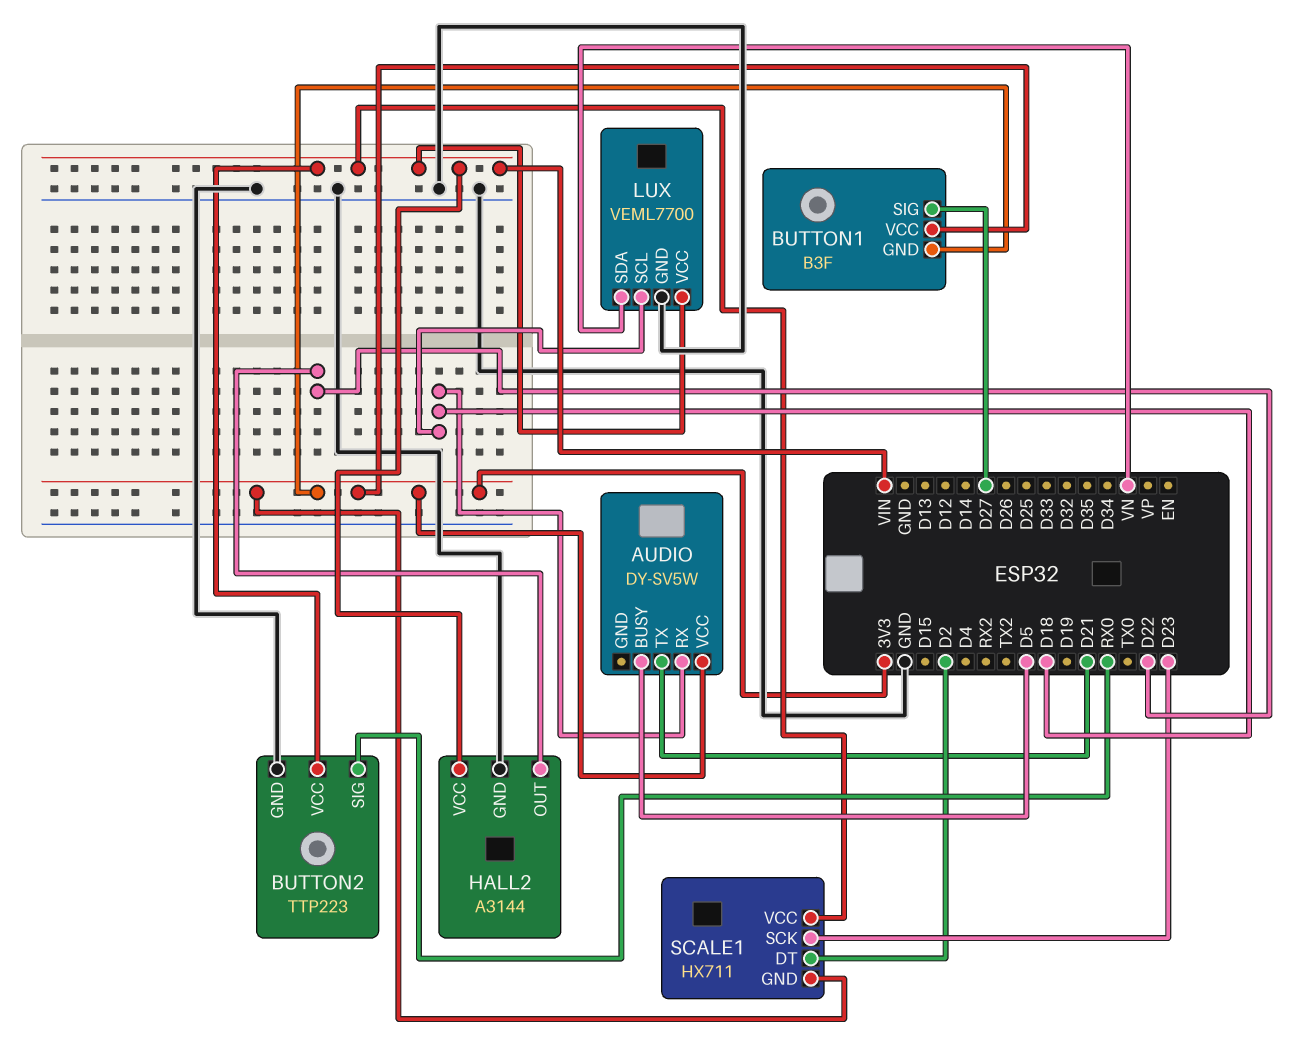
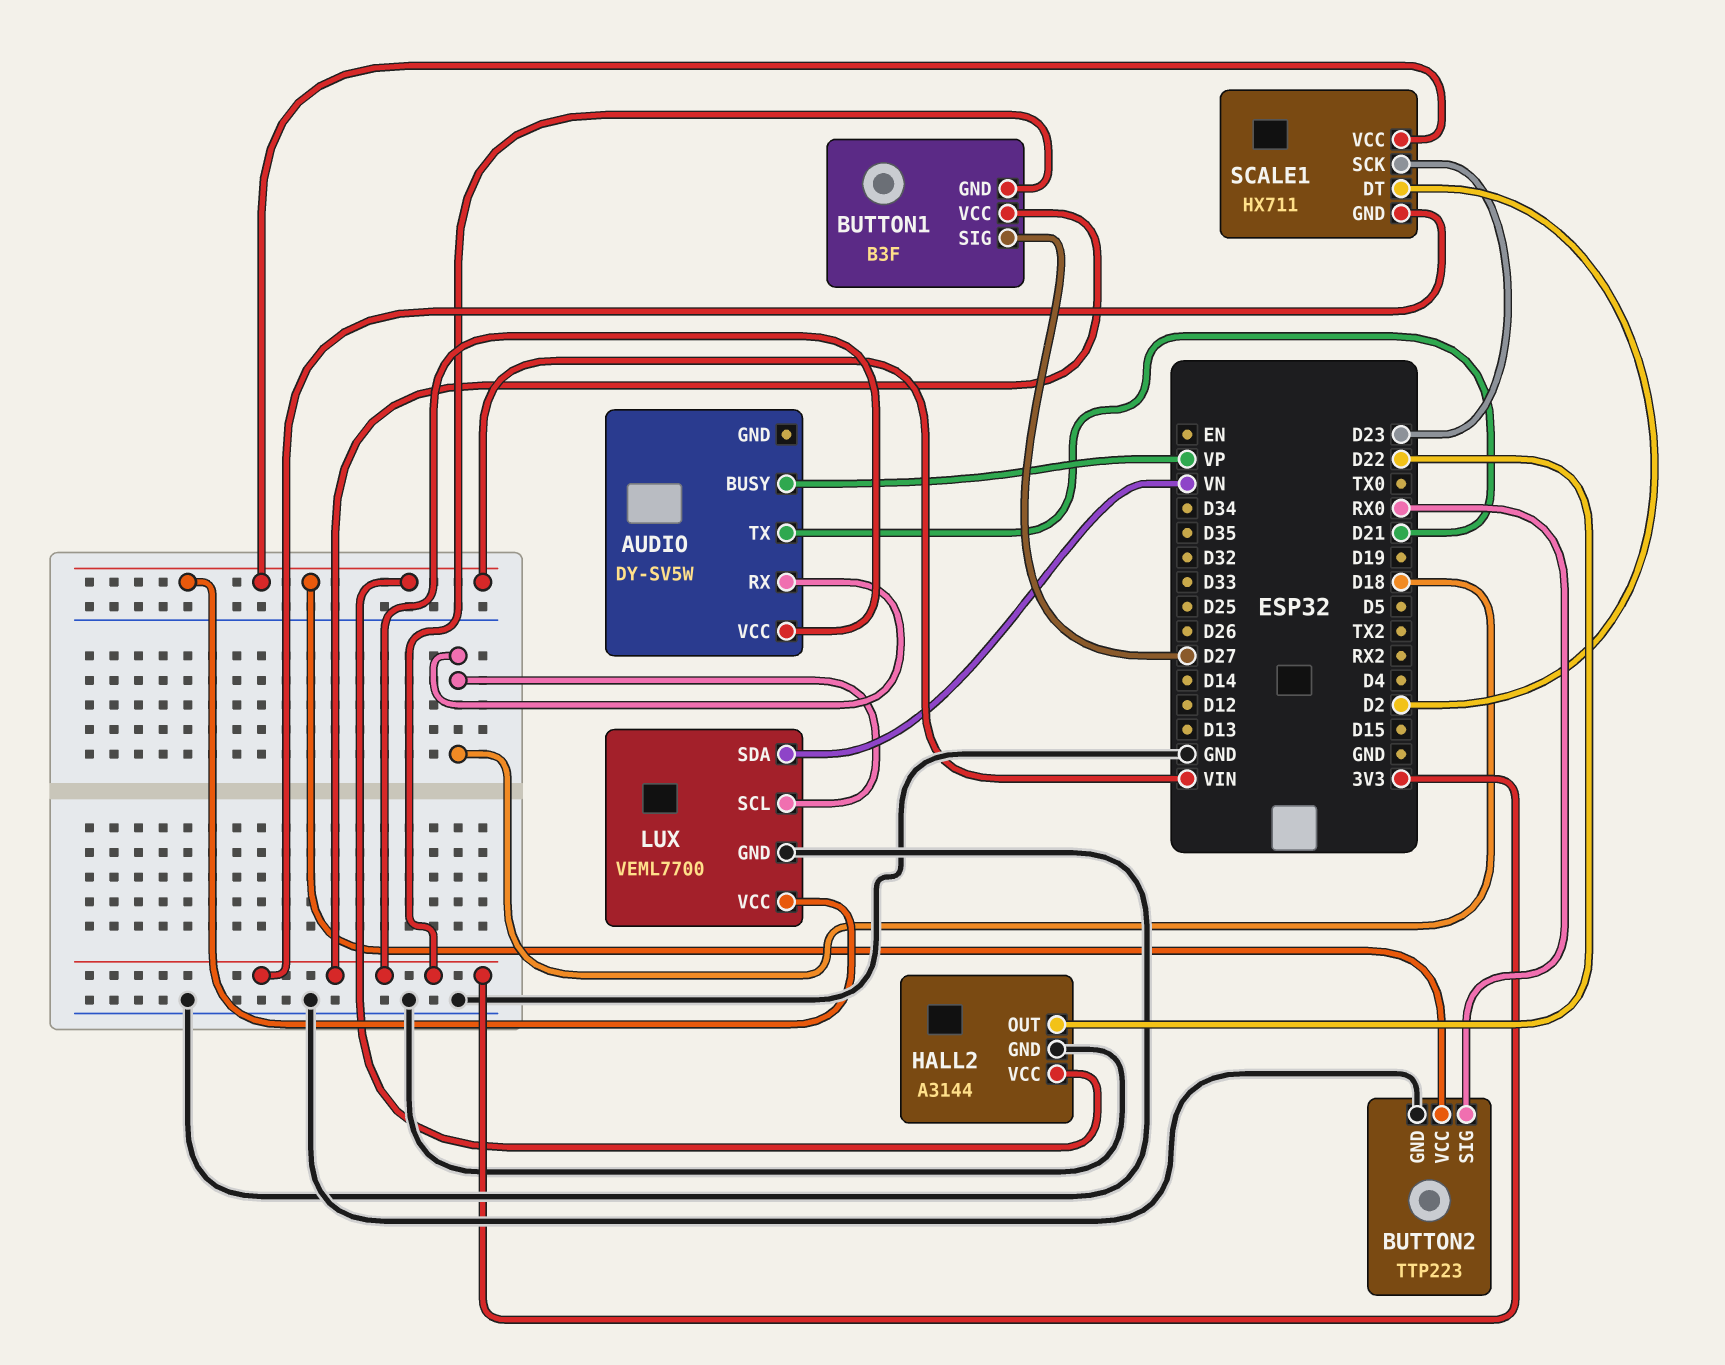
AUDIO pin BUSY: D5 -> VP

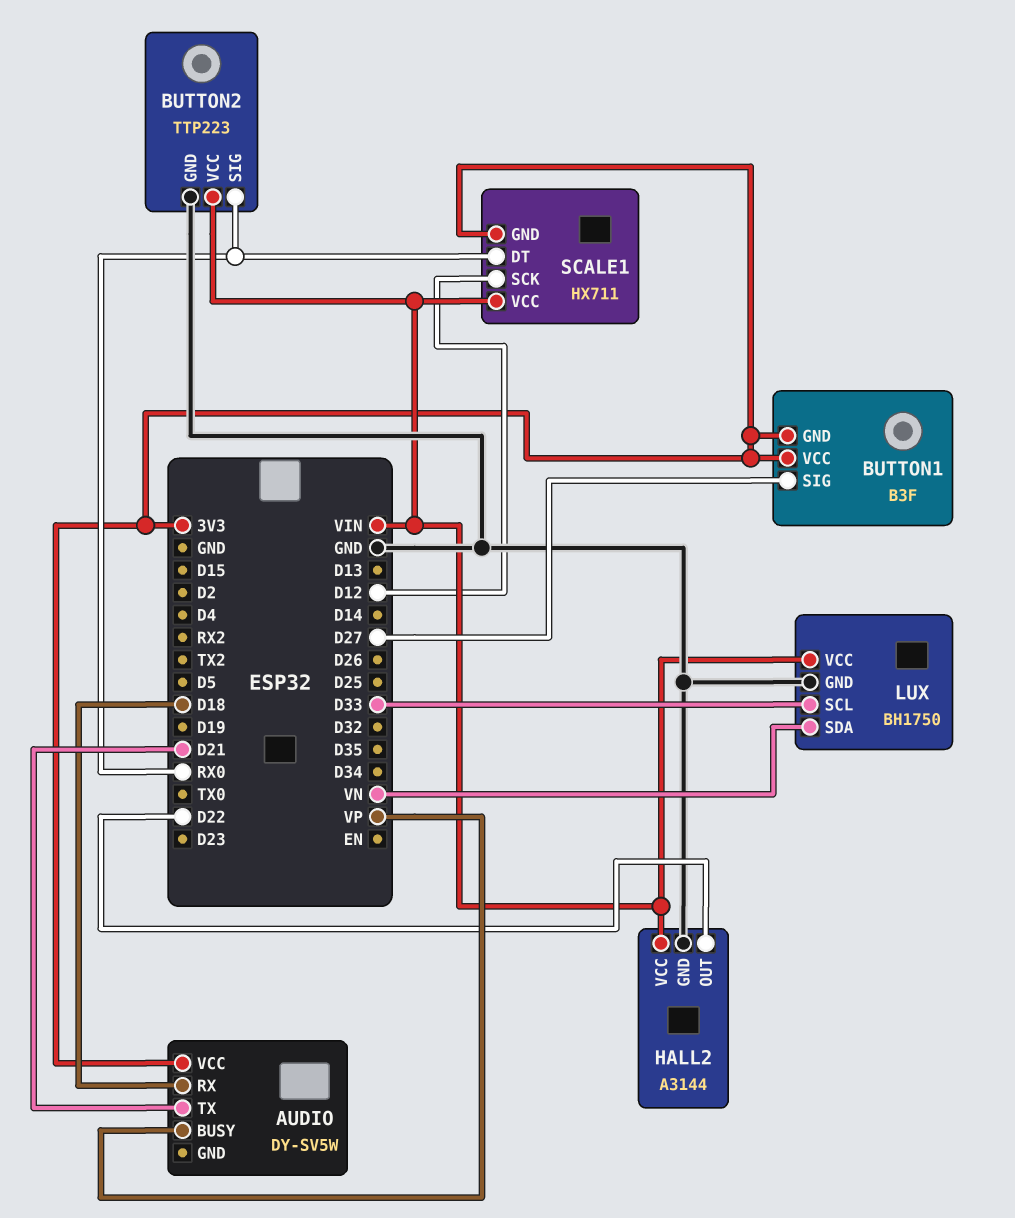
LUX: VEML7700 -> BH1750
LUX pin SCL: D18 -> D33
SCALE1 pin DT: D2 -> RX0
SCALE1 pin SCK: D23 -> D12

